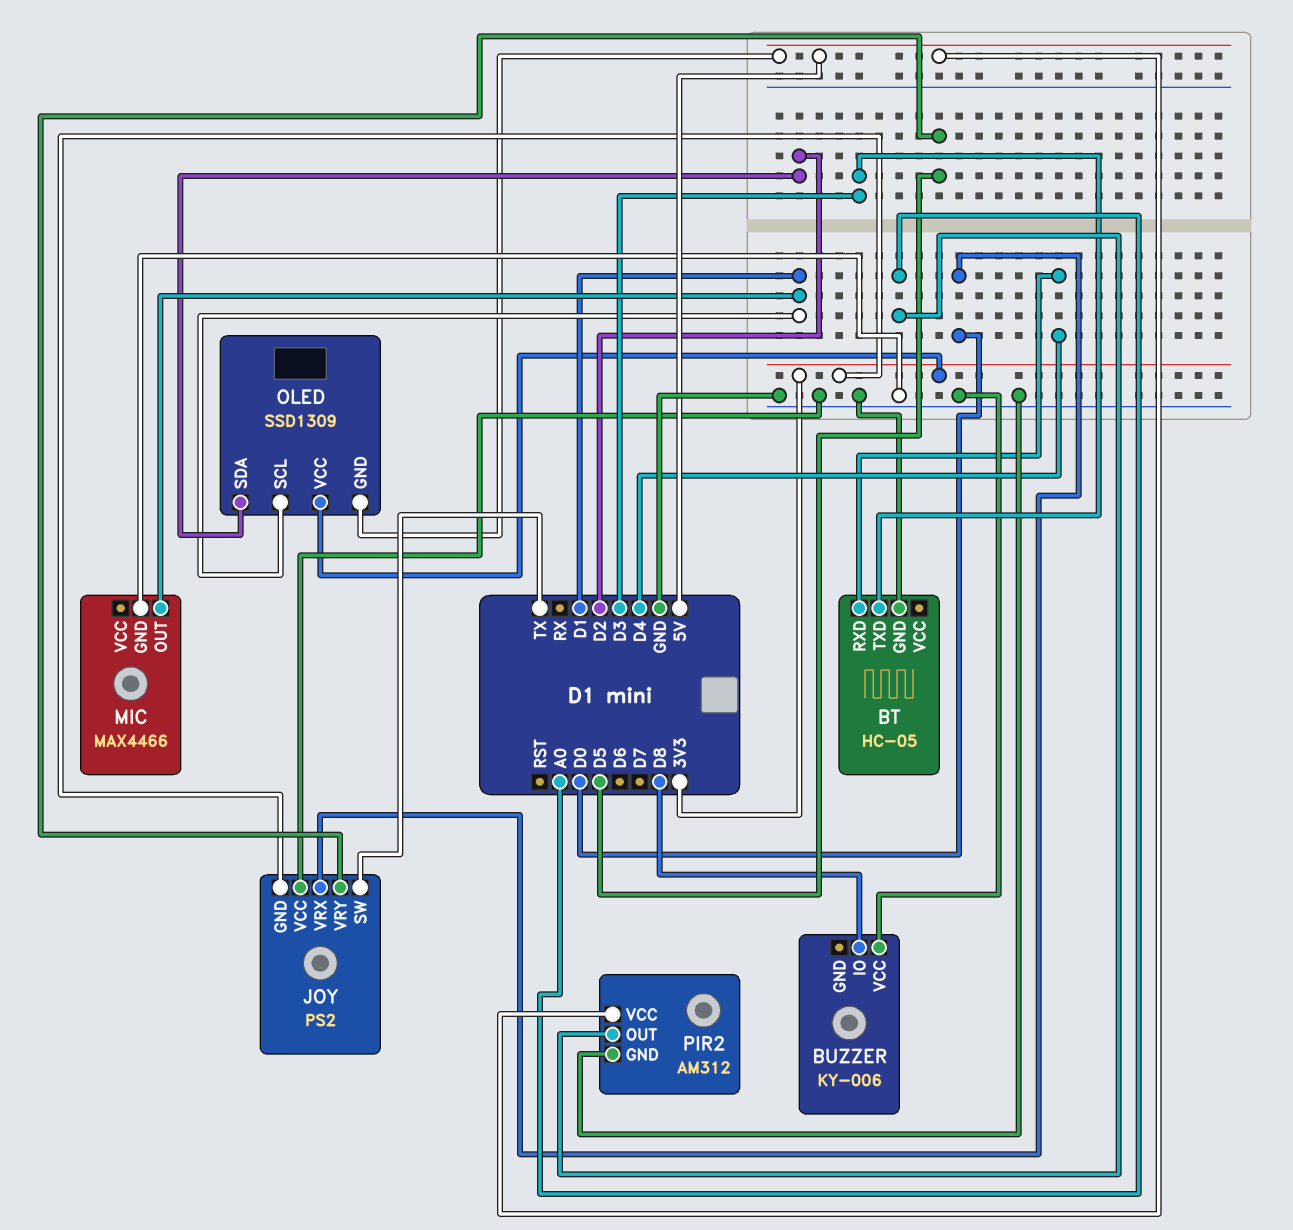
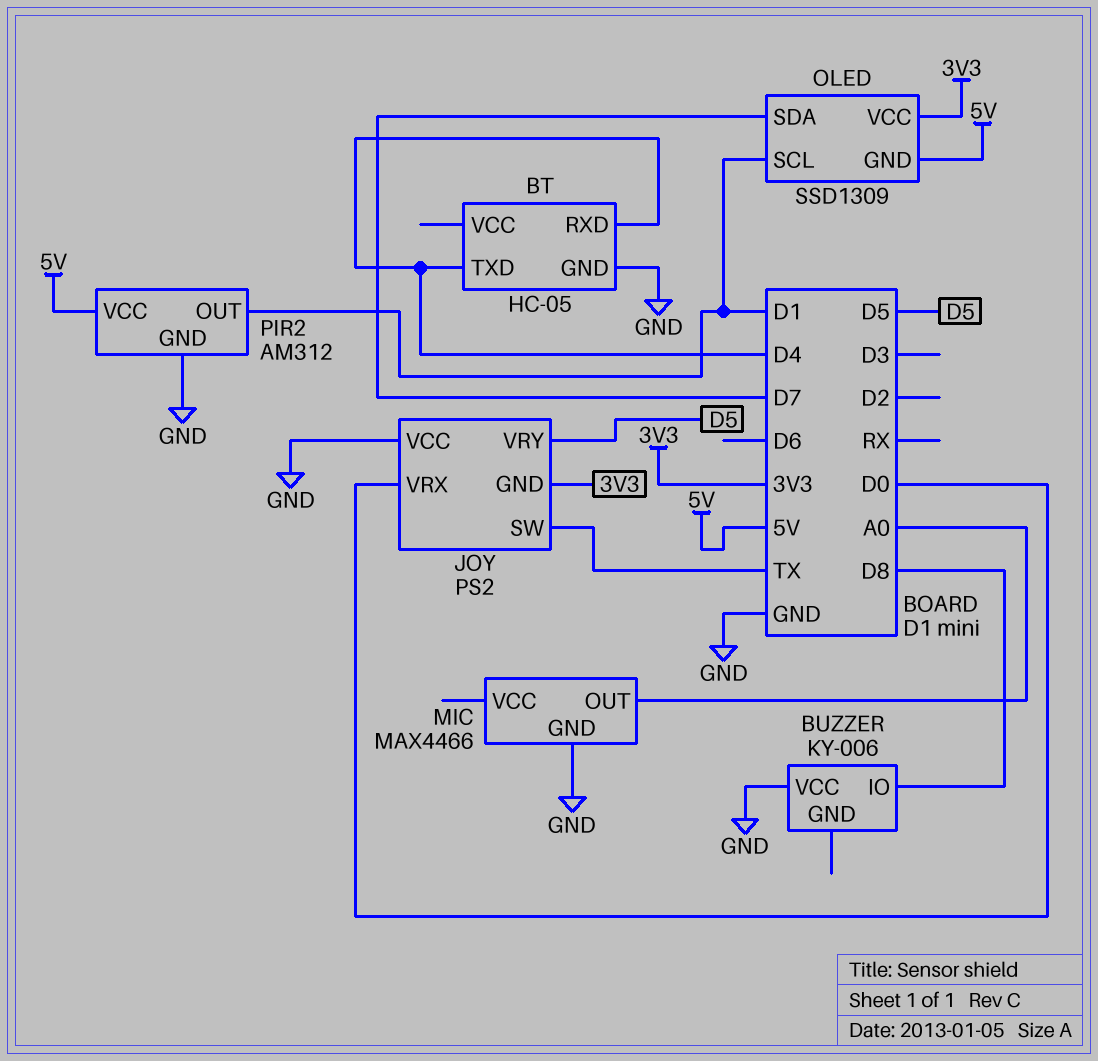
BT pin TXD: D3 -> D4
MIC pin OUT: D1 -> A0
OLED pin SDA: D2 -> D7
PIR2 pin OUT: A0 -> D1

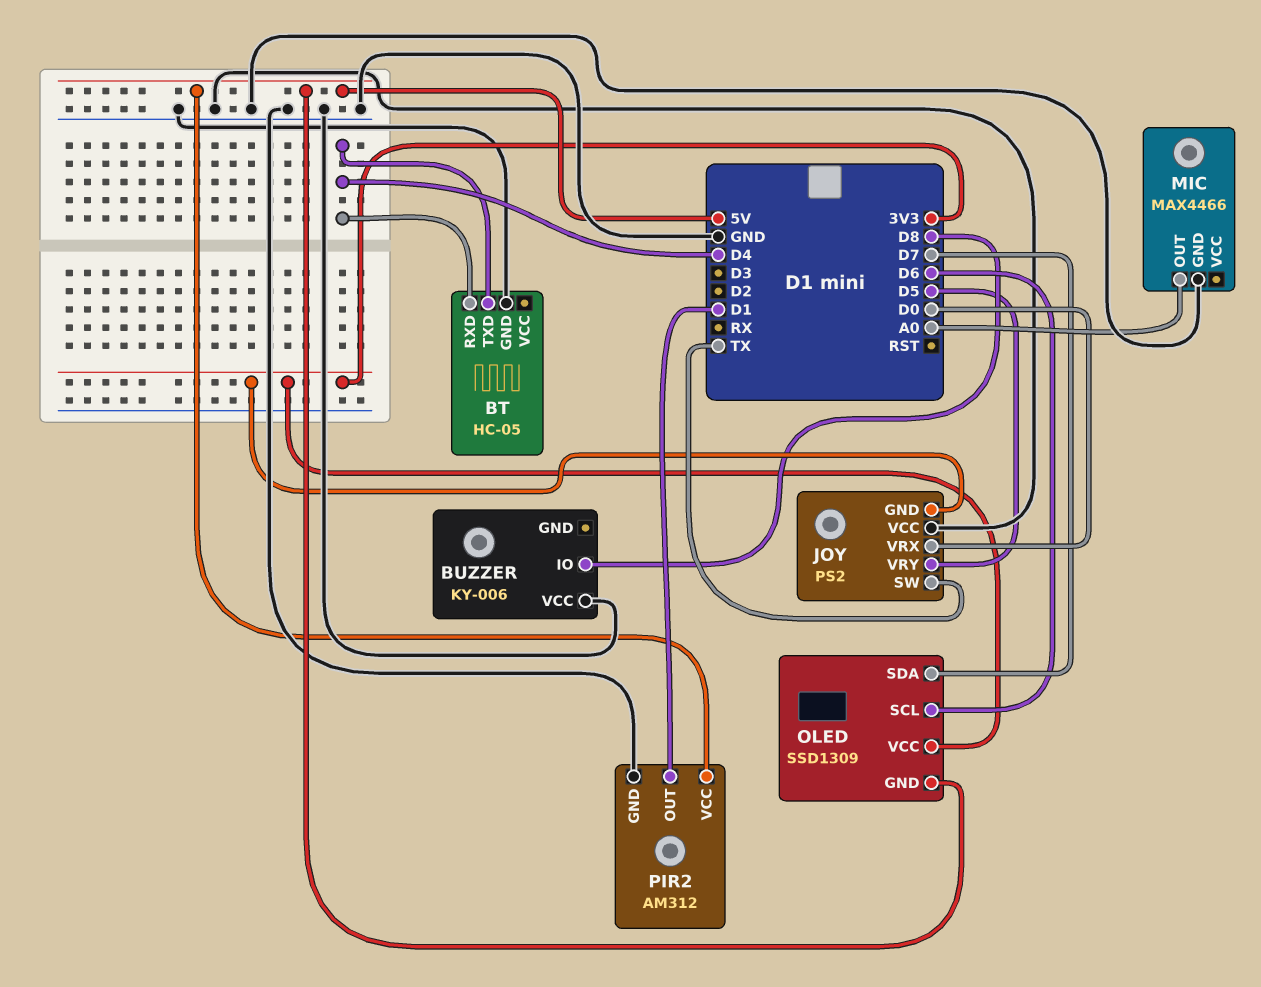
OLED pin SCL: D1 -> D6

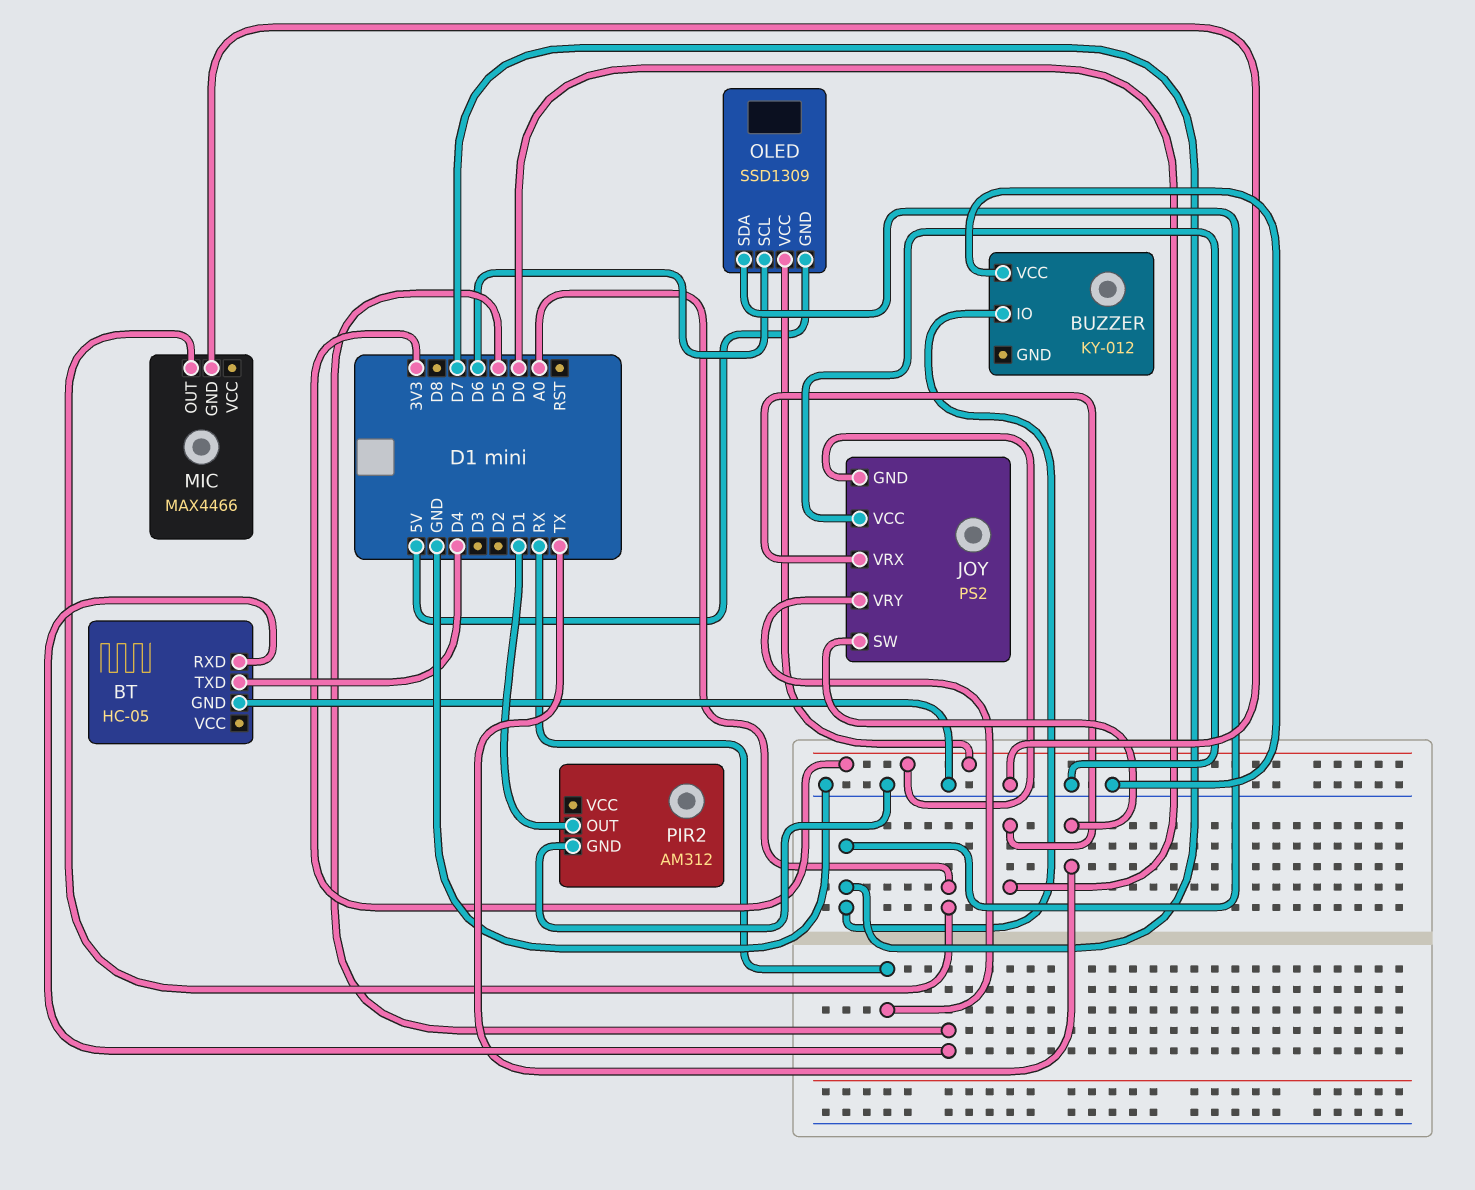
BT pin RXD: D4 -> D5
BUZZER: KY-006 -> KY-012
BUZZER pin IO: D8 -> D7
JOY pin VRY: D5 -> RX
PIR2 pin VCC: 5V -> none

